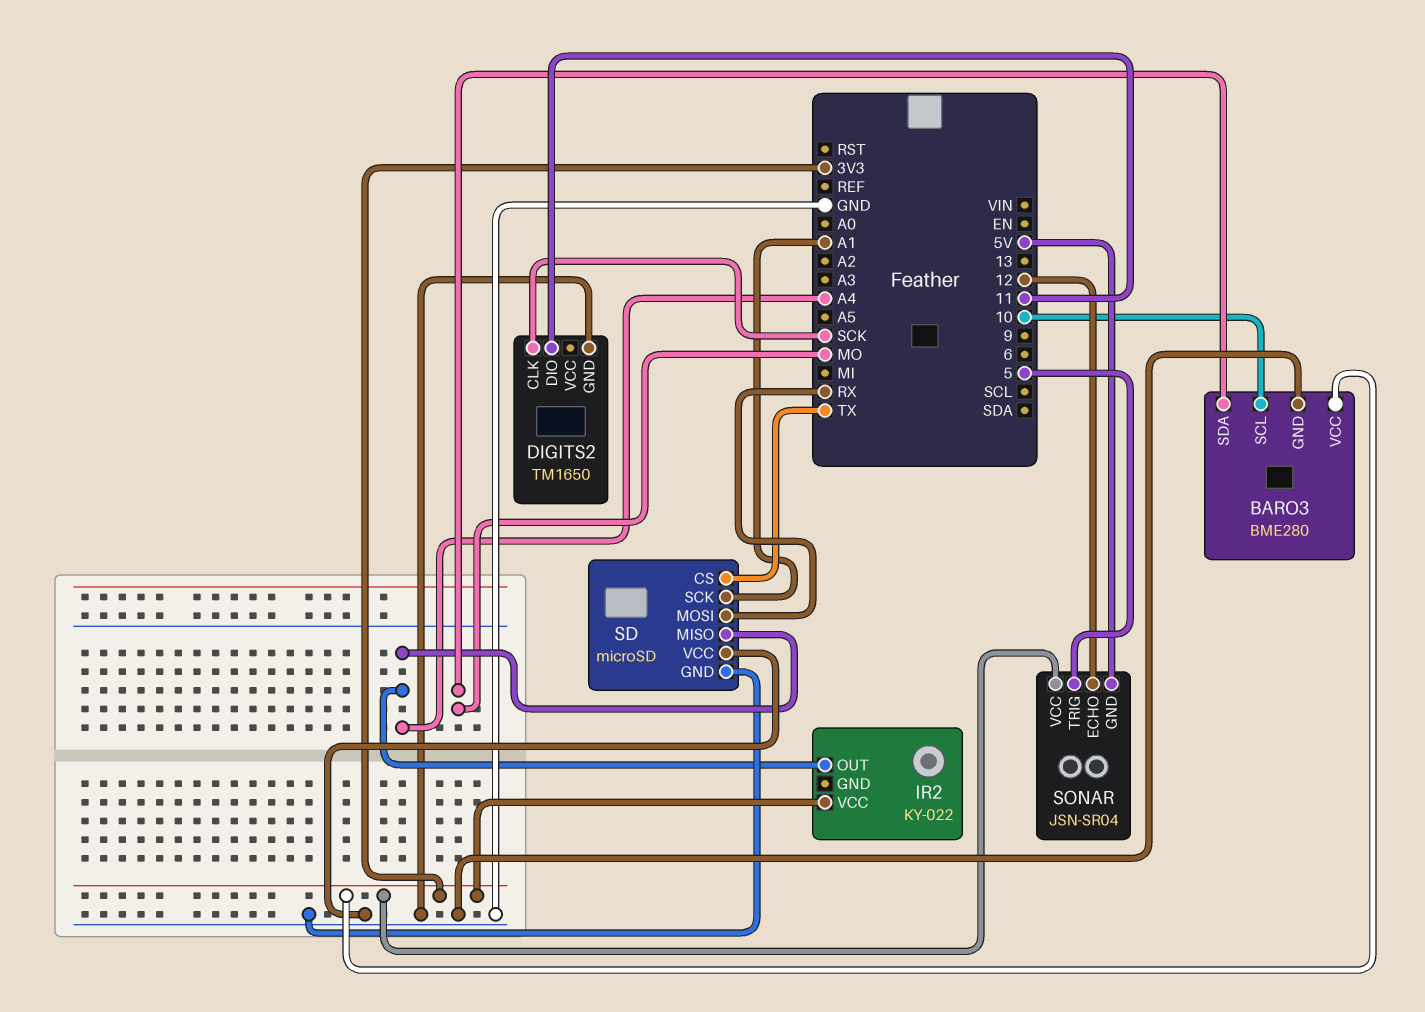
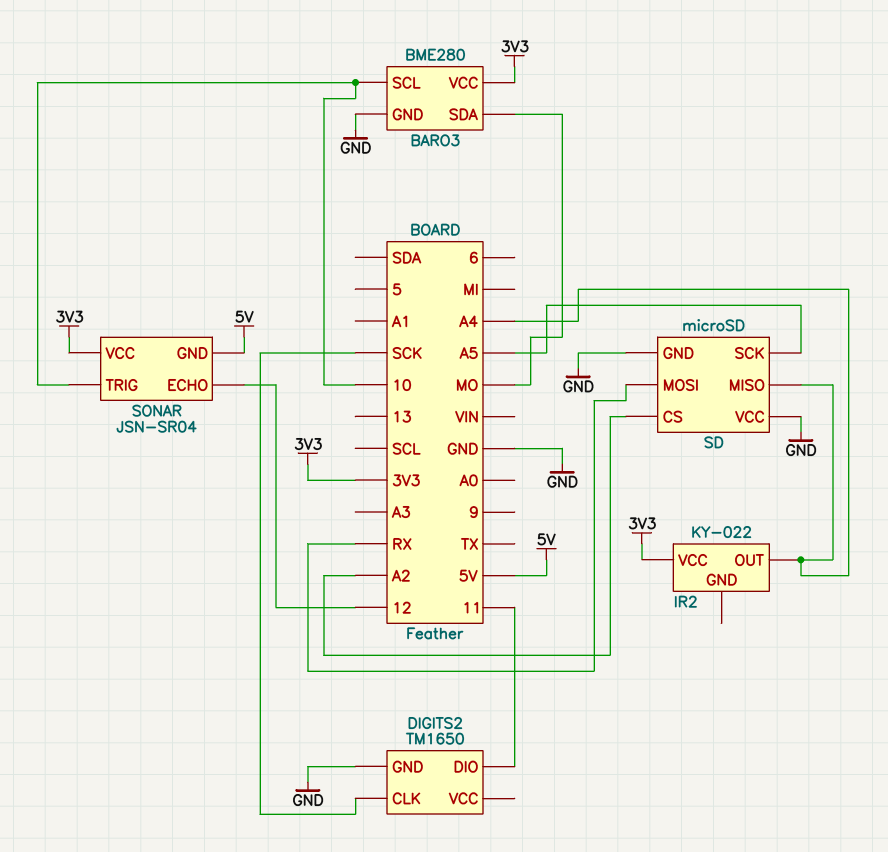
SD pin CS: TX -> A2
SD pin SCK: A1 -> A5
SONAR pin TRIG: 5 -> 10

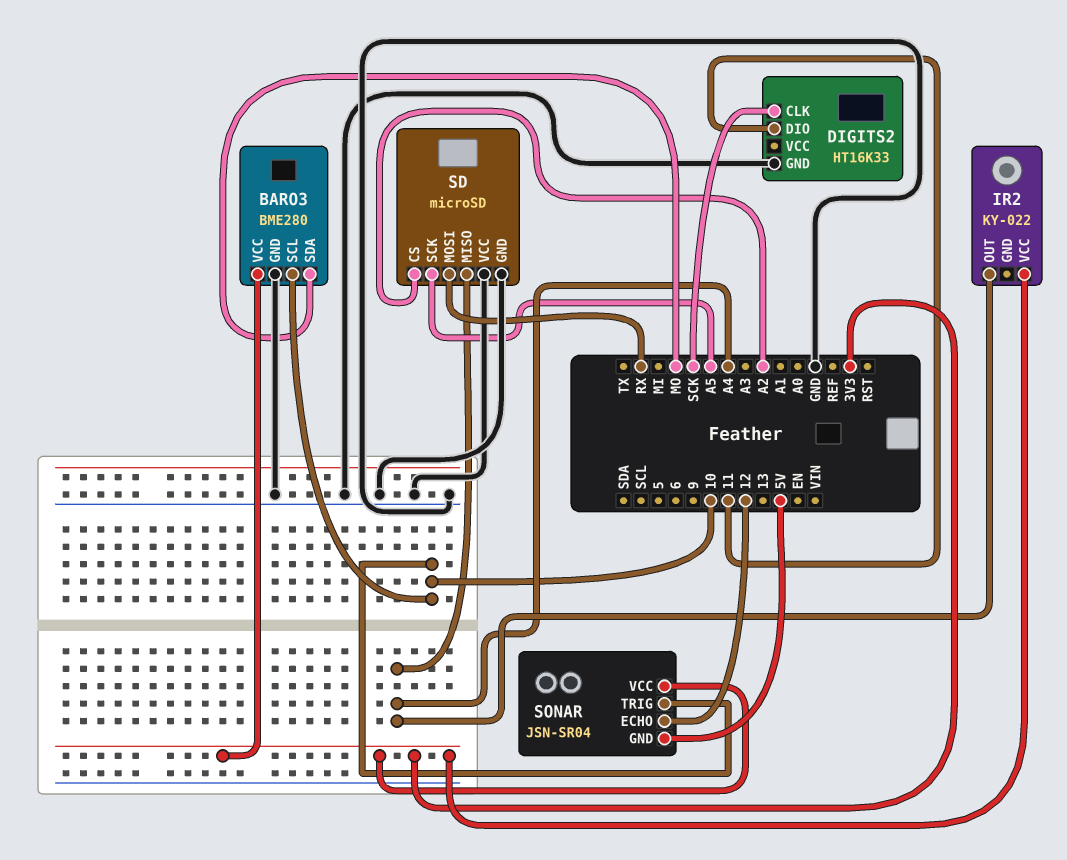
DIGITS2: TM1650 -> HT16K33

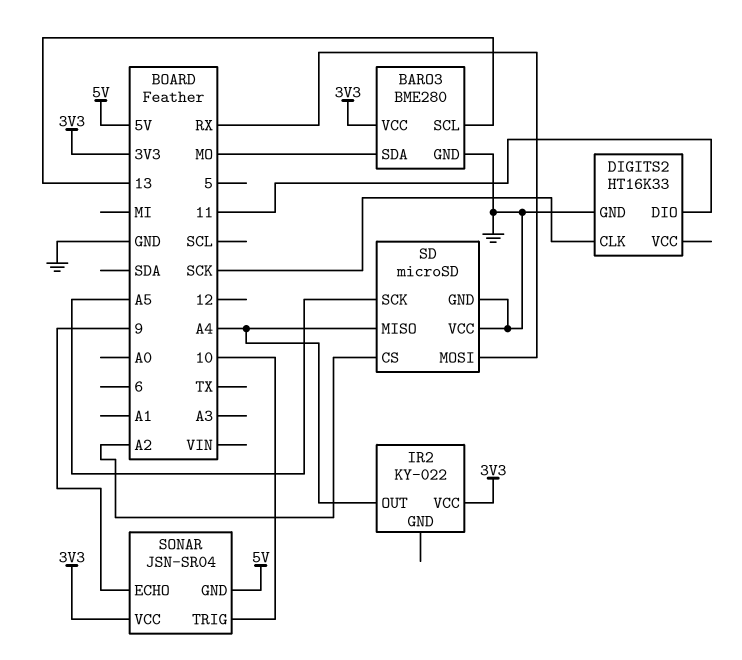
BARO3 pin SCL: 10 -> 13
SONAR pin ECHO: 12 -> 9

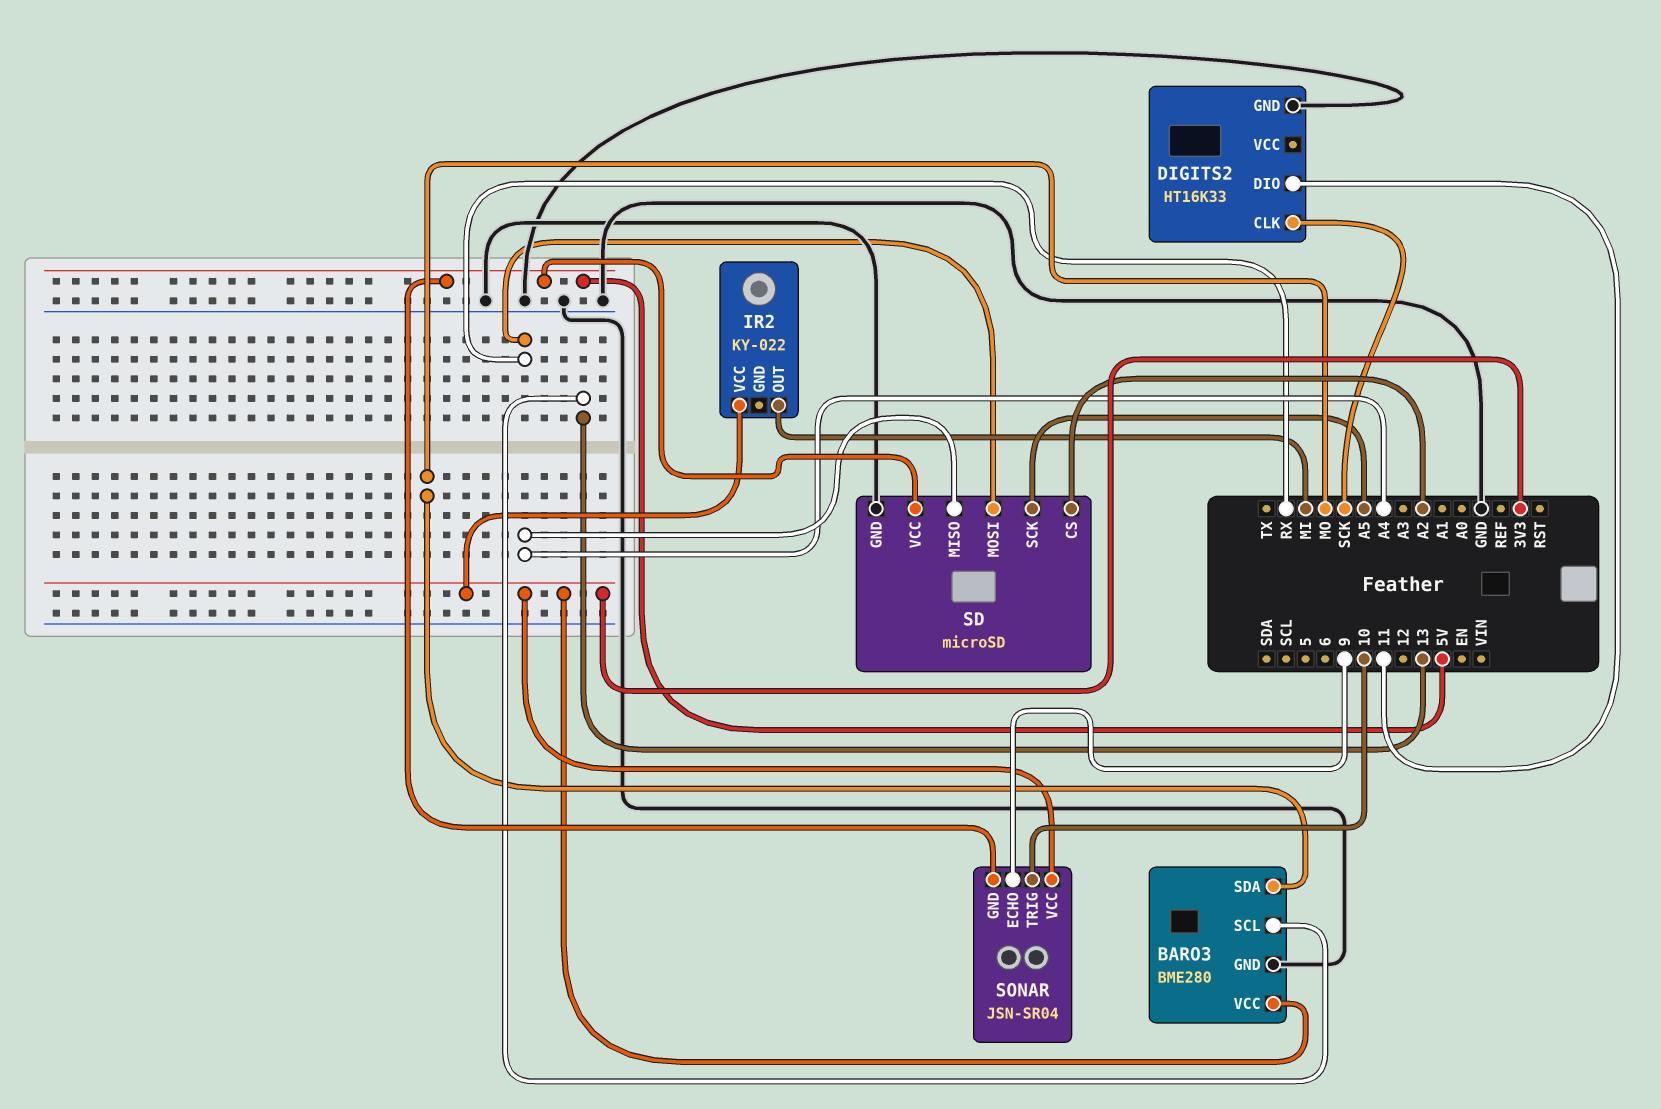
IR2 pin OUT: A4 -> MI
SD pin VCC: GND -> 5V

